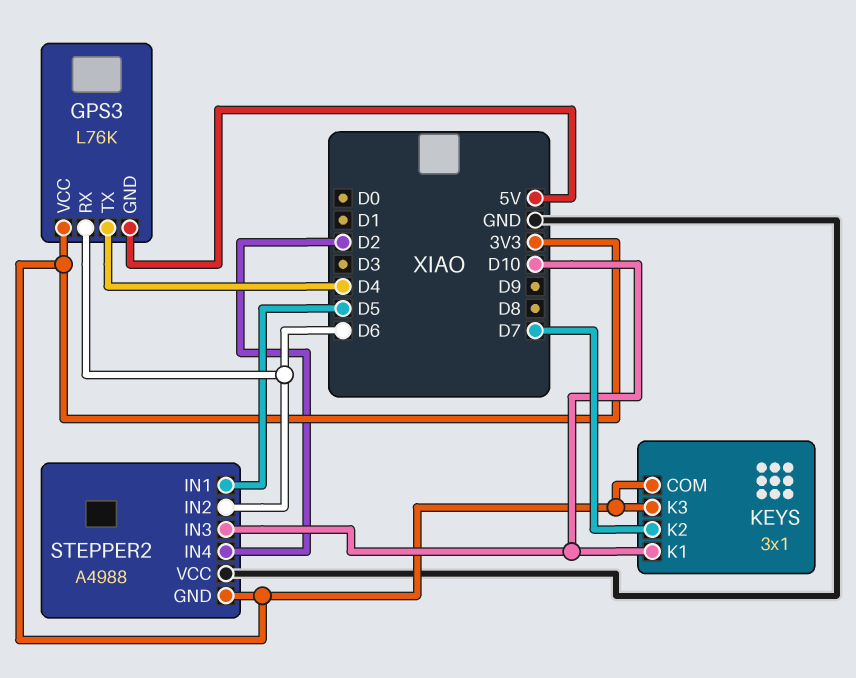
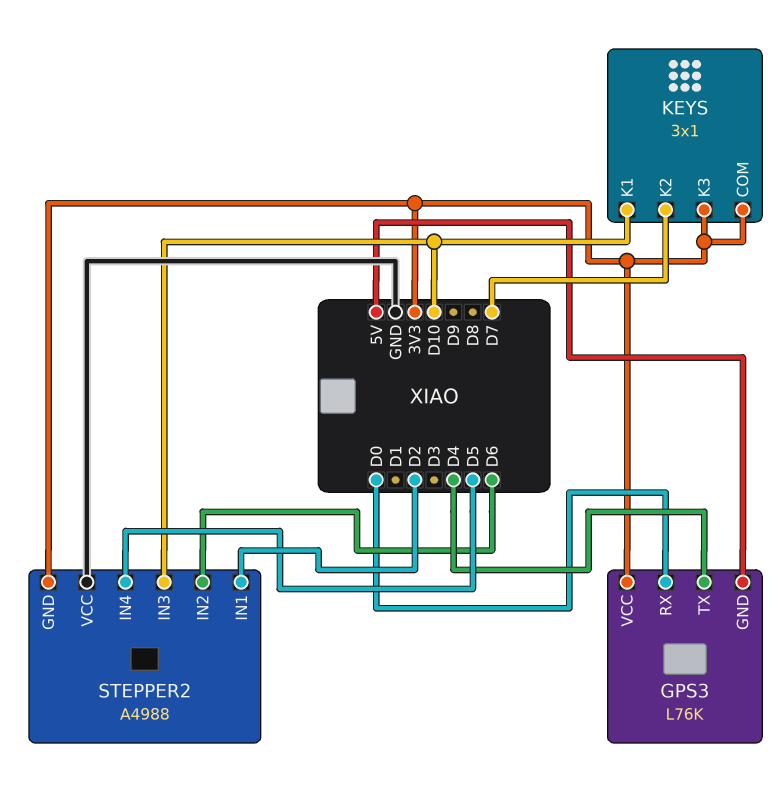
GPS3 pin RX: D6 -> D0
STEPPER2 pin IN1: D5 -> D2
STEPPER2 pin IN4: D2 -> D5

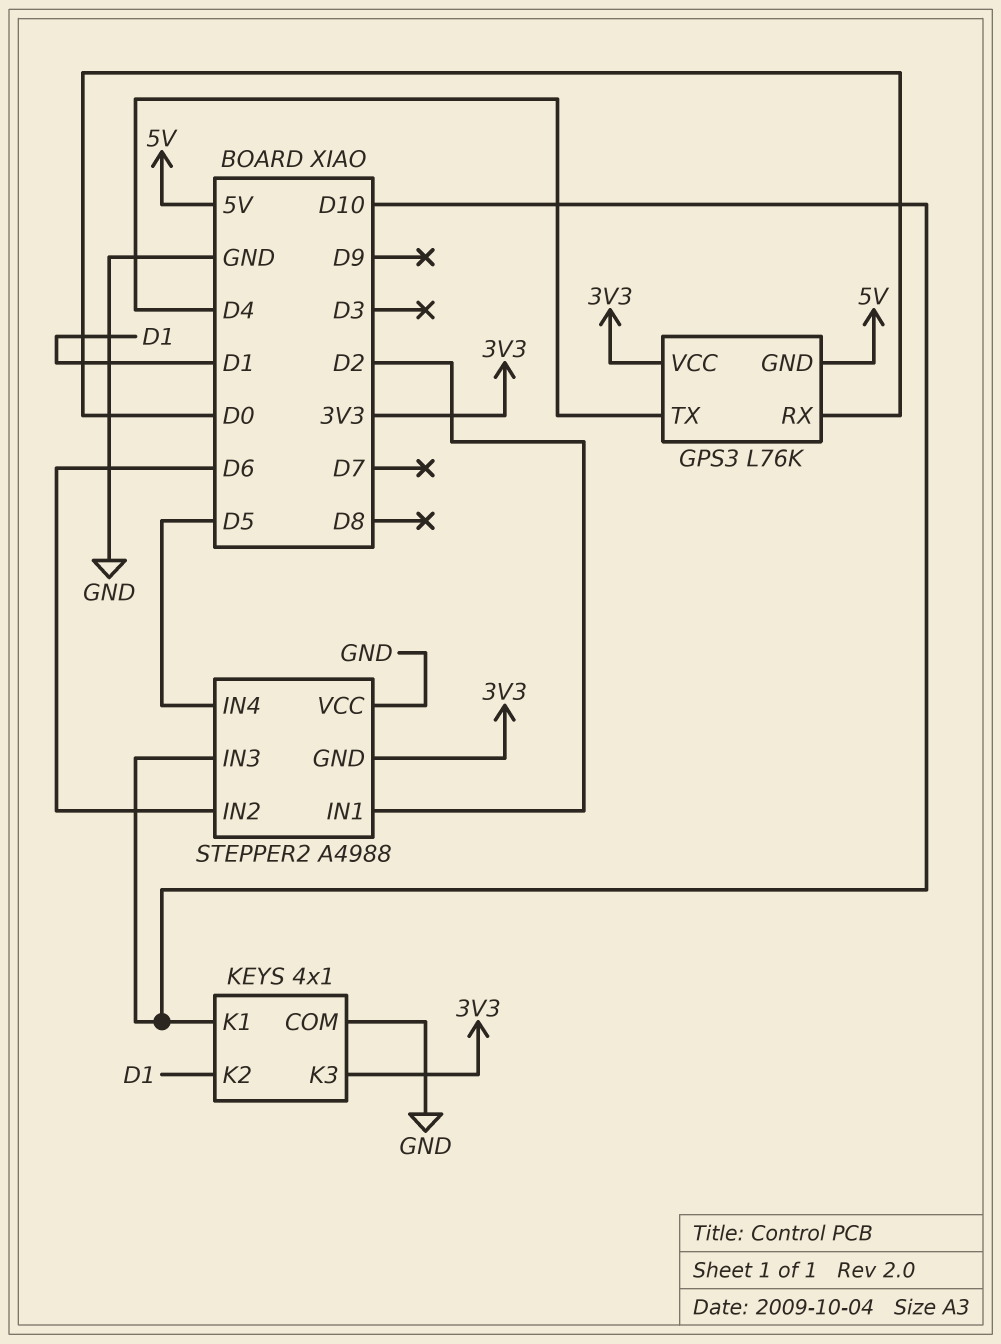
KEYS: 3x1 -> 4x1
KEYS pin COM: 3V3 -> GND
KEYS pin K2: D7 -> D1

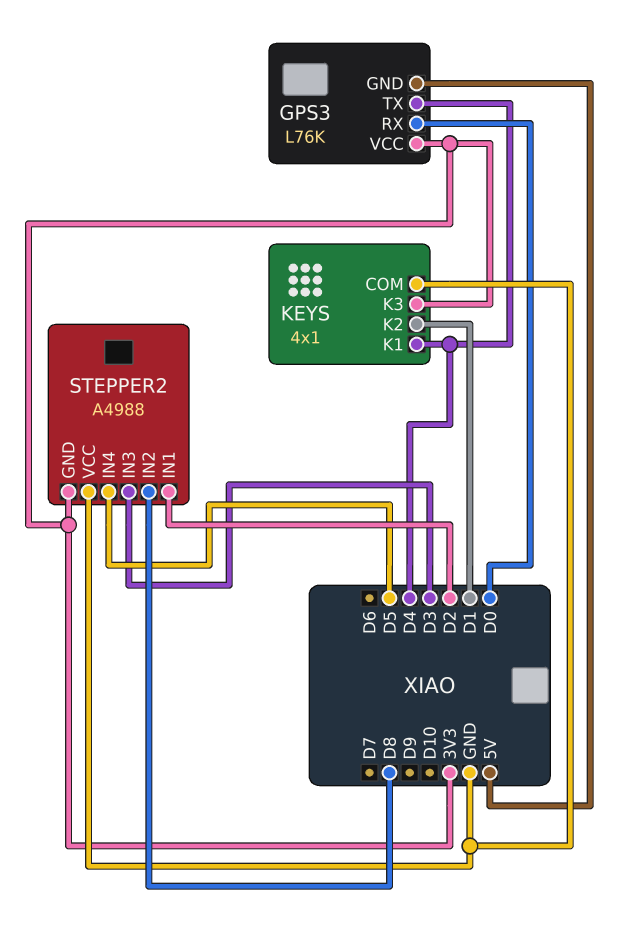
KEYS pin K1: D10 -> D4
STEPPER2 pin IN2: D6 -> D8
STEPPER2 pin IN3: D10 -> D3

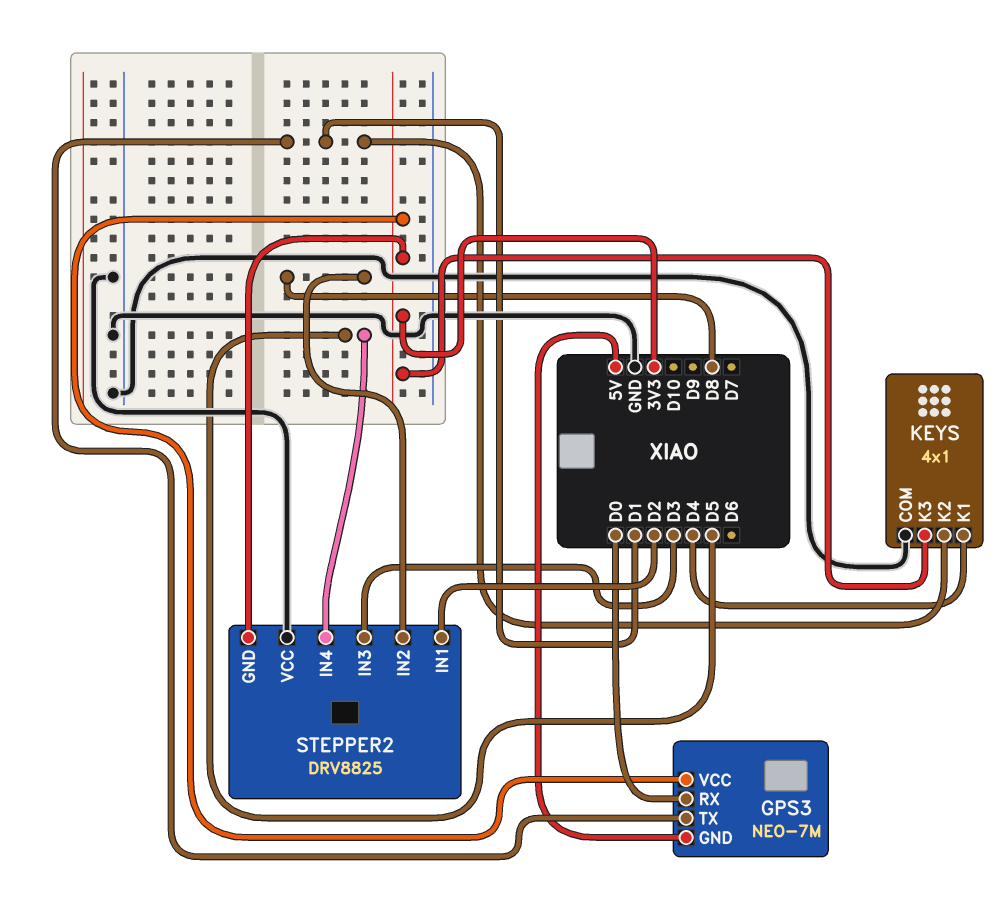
GPS3: L76K -> NEO-7M
GPS3 pin TX: D4 -> D1
STEPPER2: A4988 -> DRV8825

